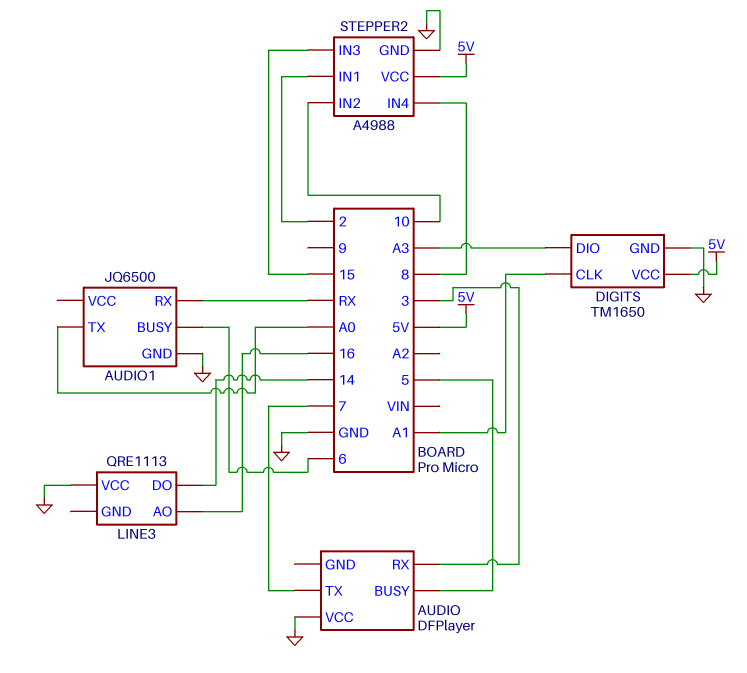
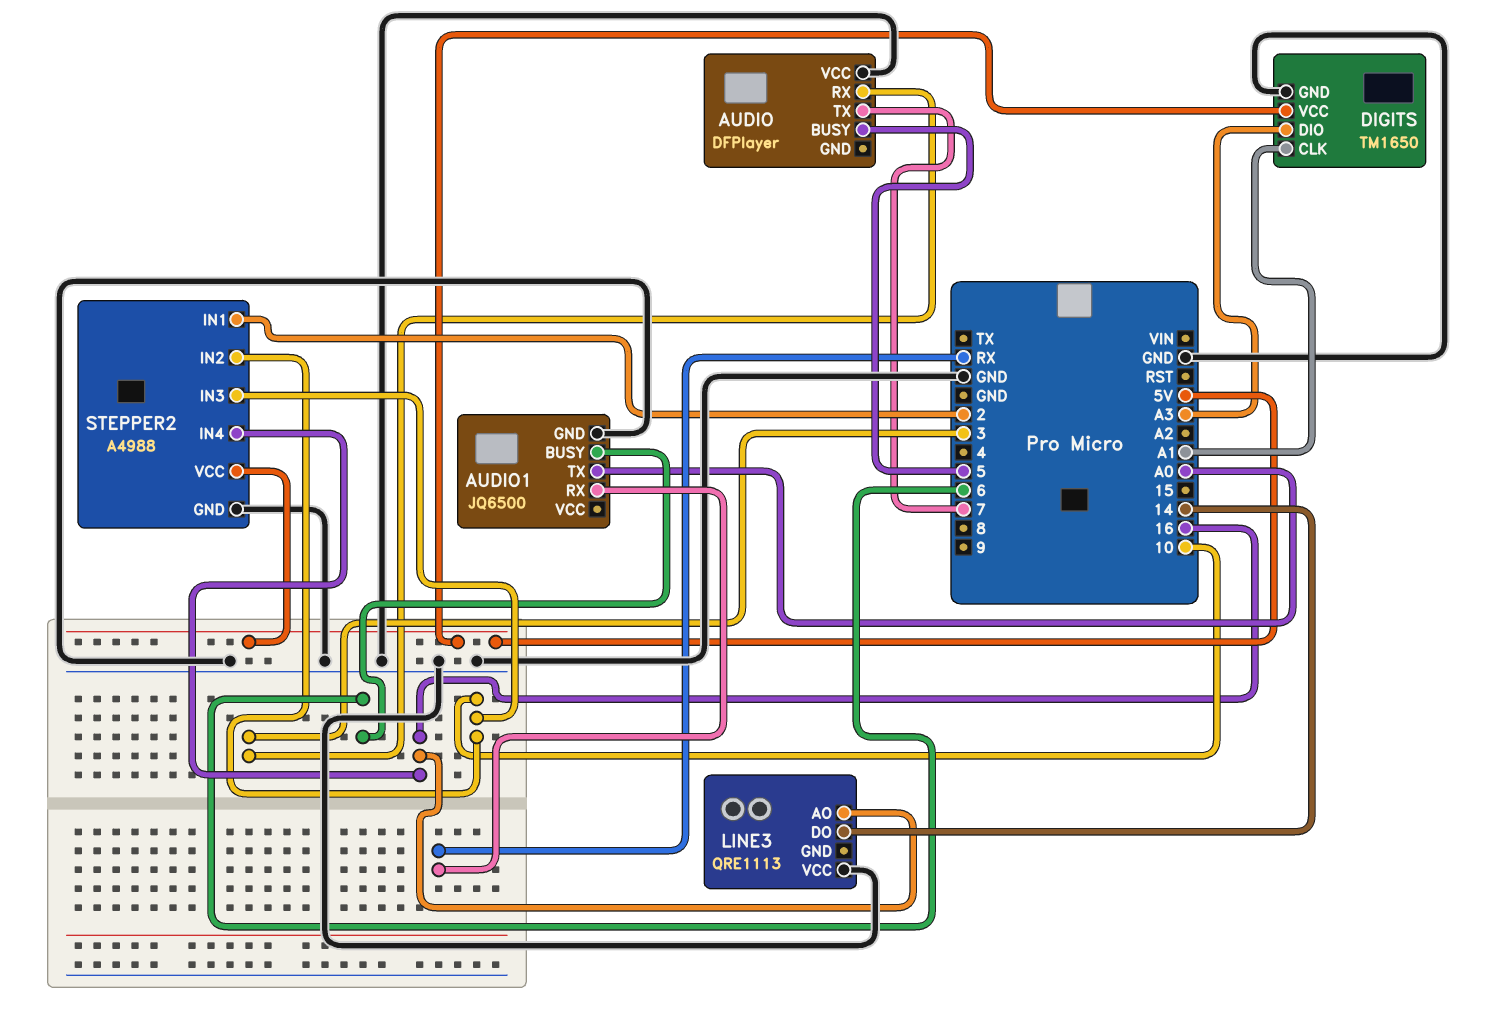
STEPPER2 pin IN3: 15 -> 10
STEPPER2 pin IN4: 8 -> 16

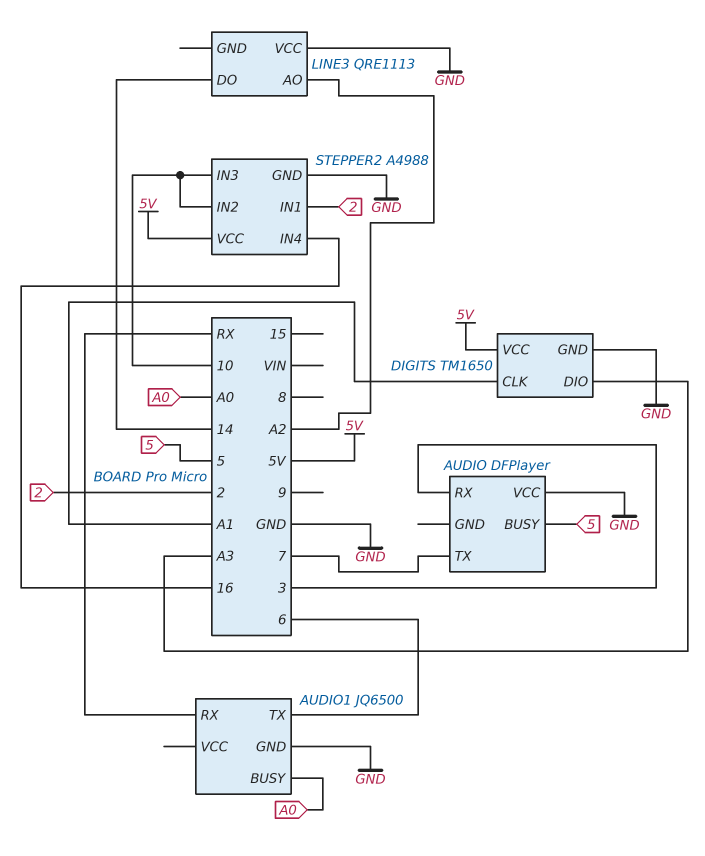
AUDIO1 pin BUSY: 6 -> A0
AUDIO1 pin TX: A0 -> 6
LINE3 pin AO: 16 -> A2

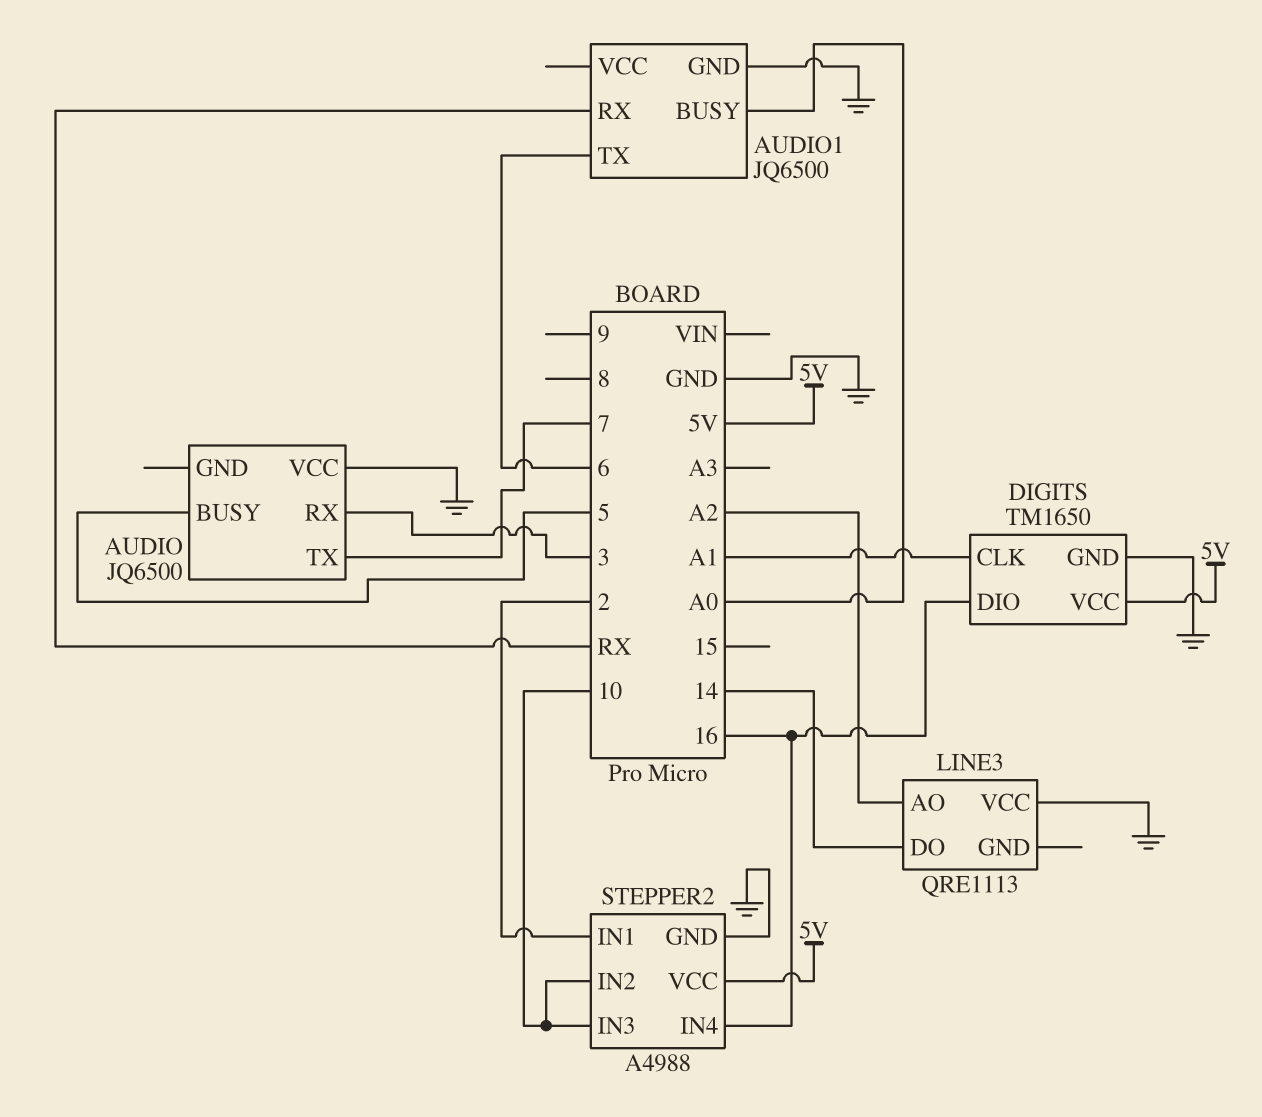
AUDIO: DFPlayer -> JQ6500
DIGITS pin DIO: A3 -> 16

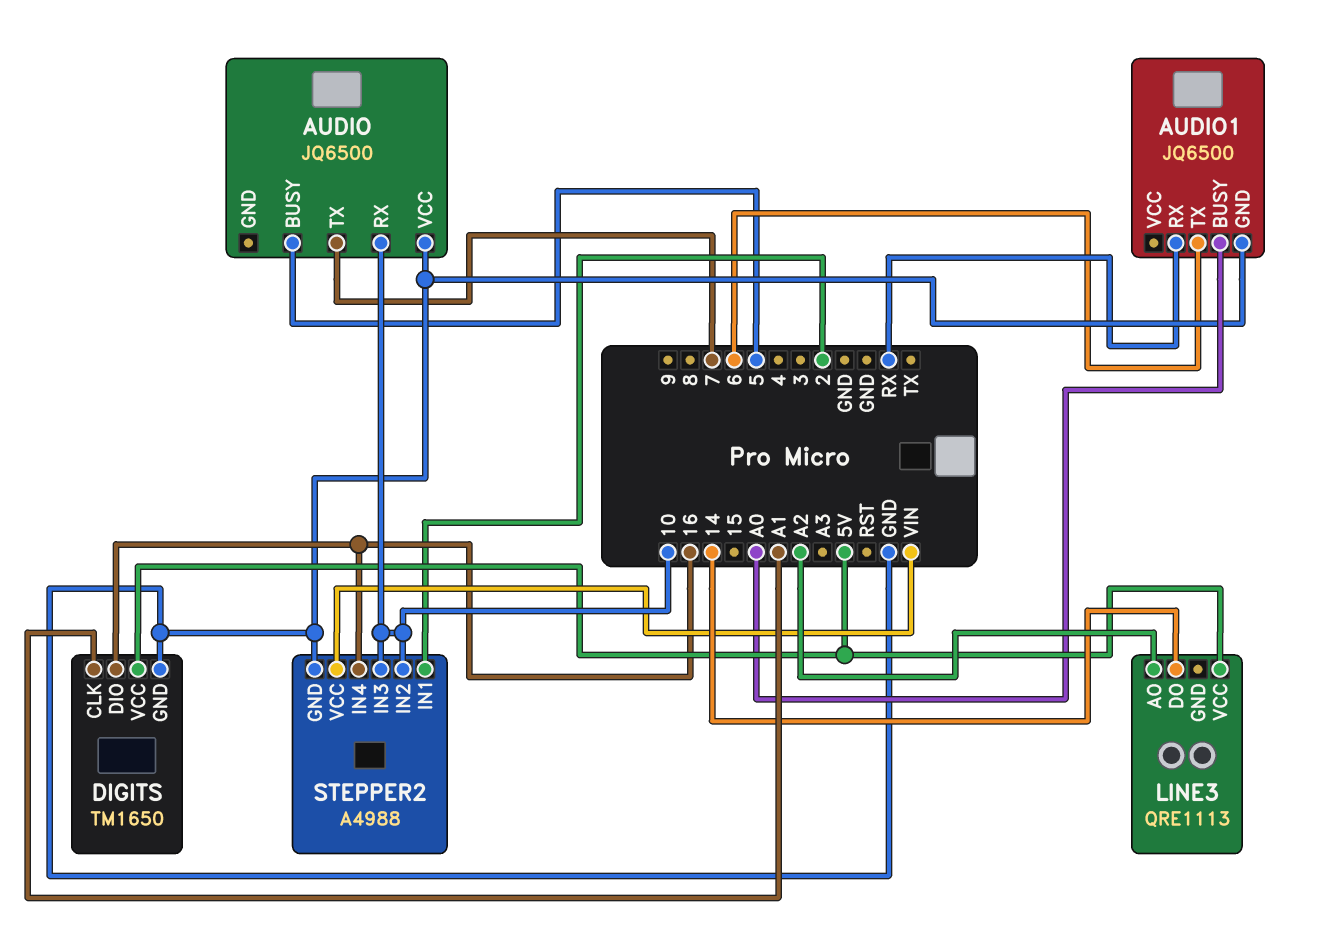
AUDIO pin RX: 3 -> 10
LINE3 pin VCC: GND -> 5V
STEPPER2 pin VCC: 5V -> VIN

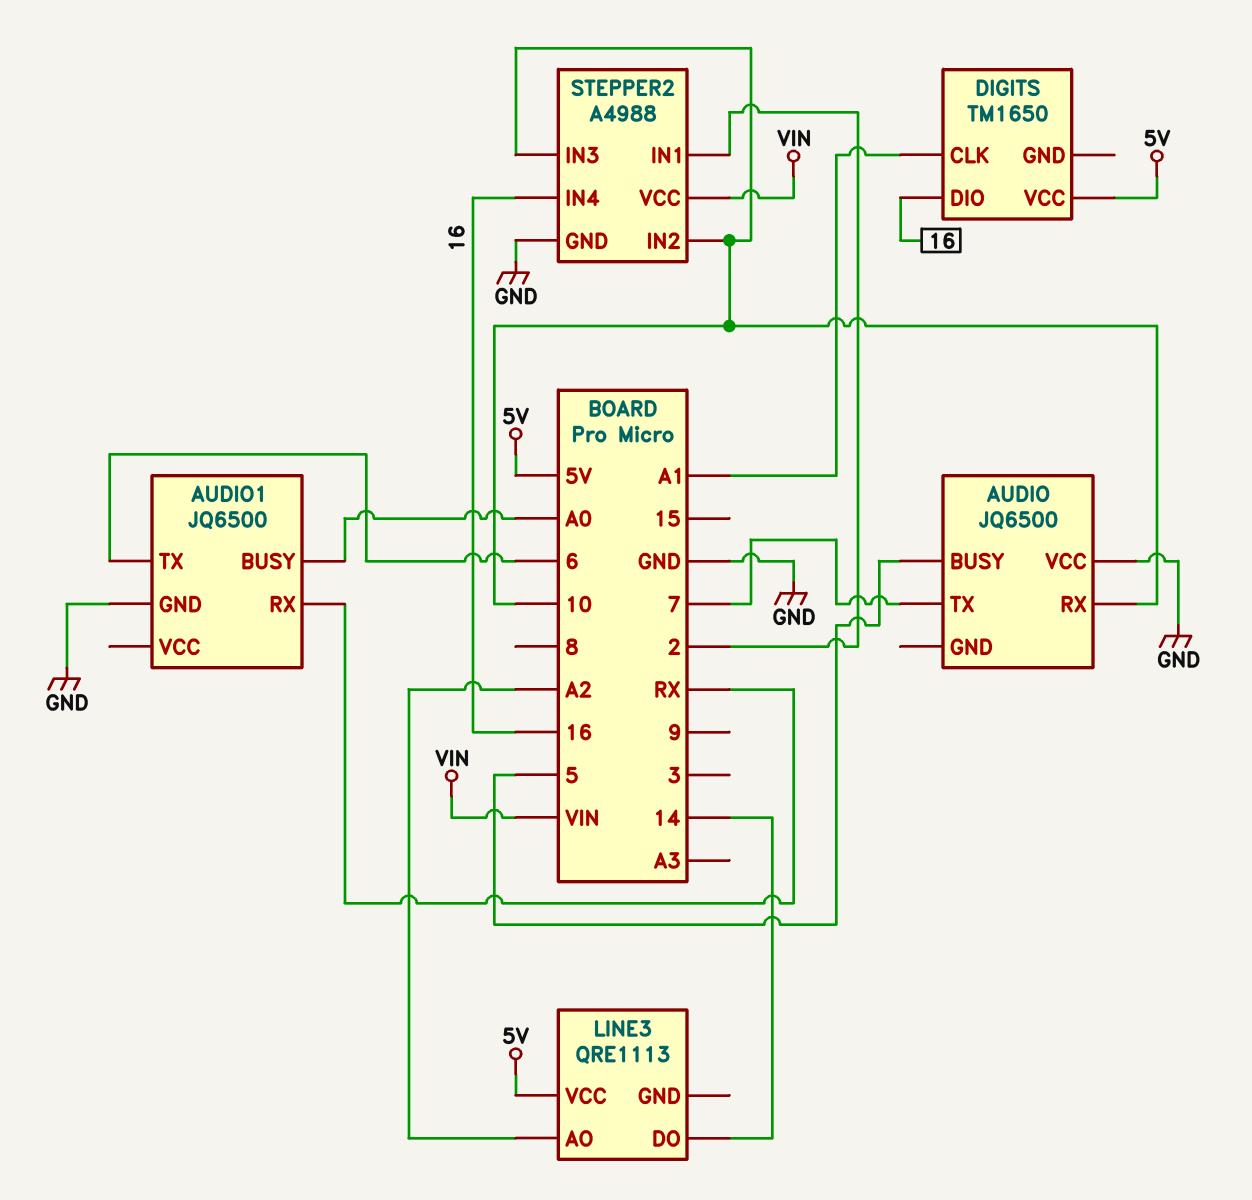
DIGITS pin GND: GND -> none

